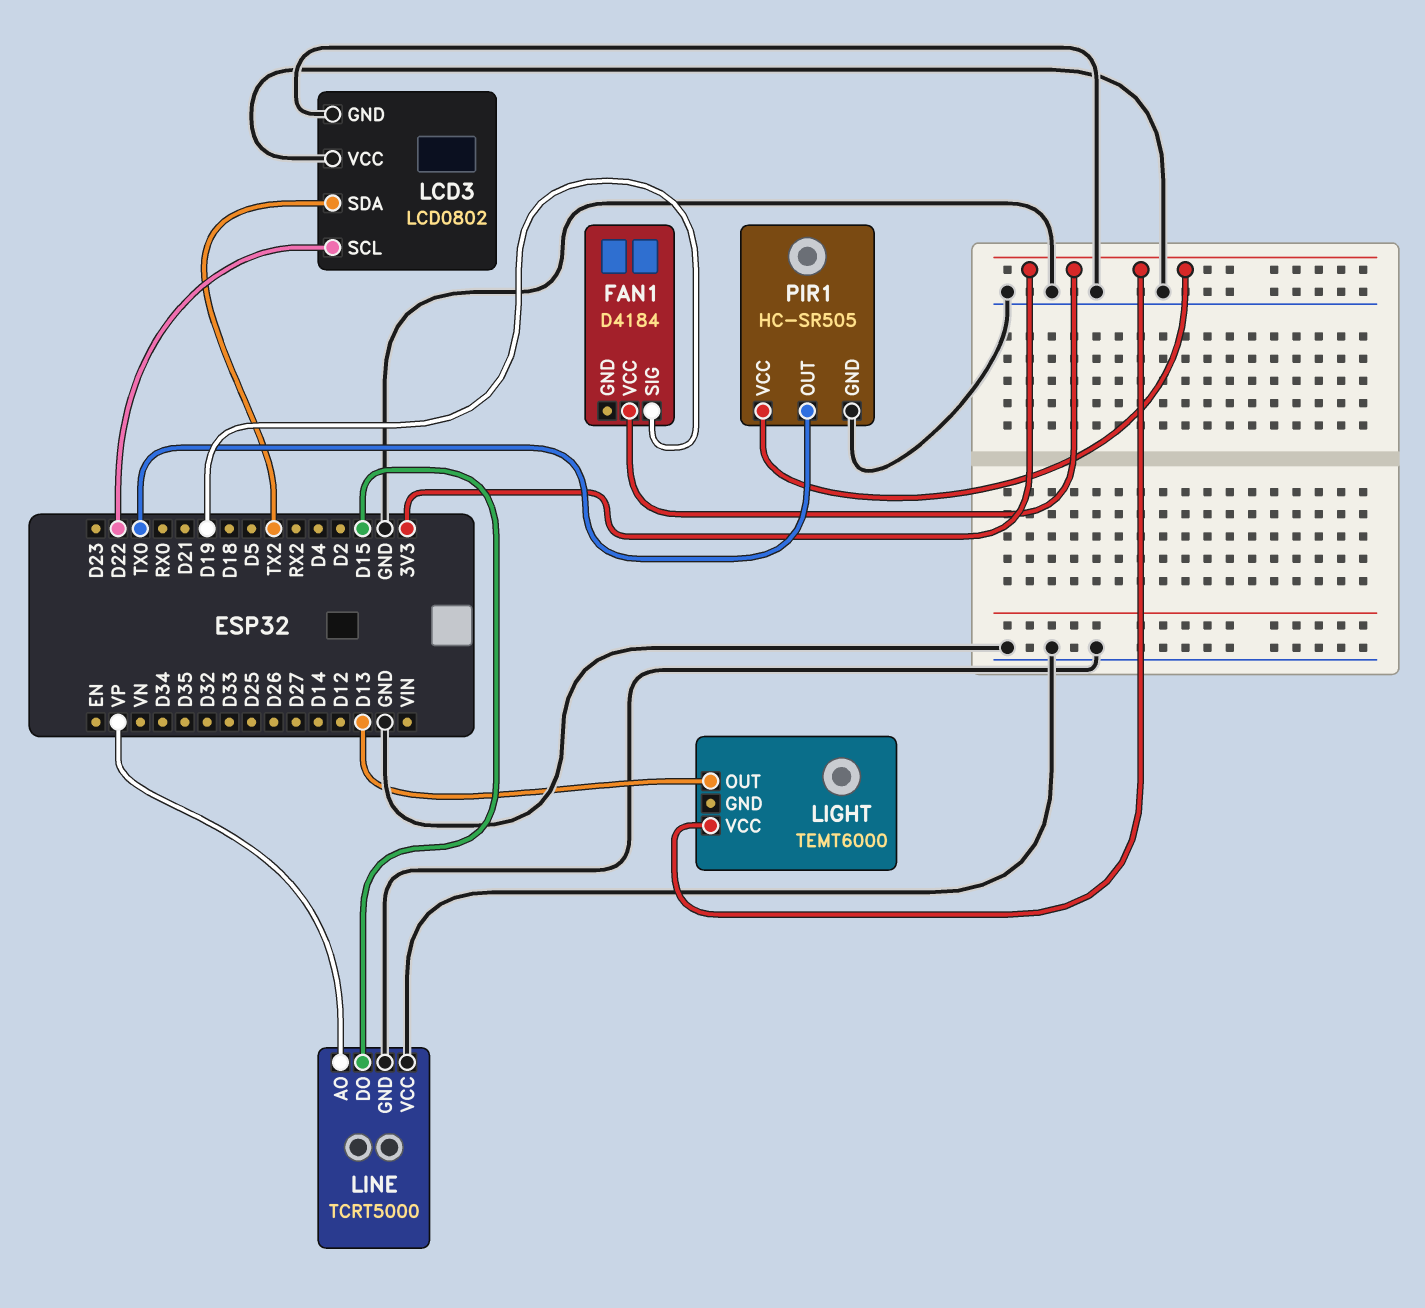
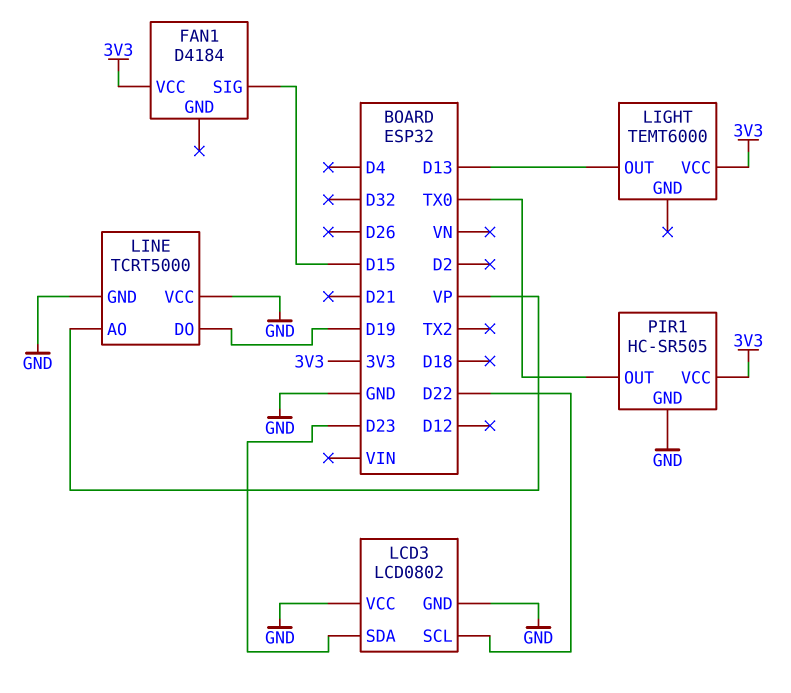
FAN1 pin SIG: D19 -> D15
LCD3 pin SDA: TX2 -> D23
LINE pin DO: D15 -> D19

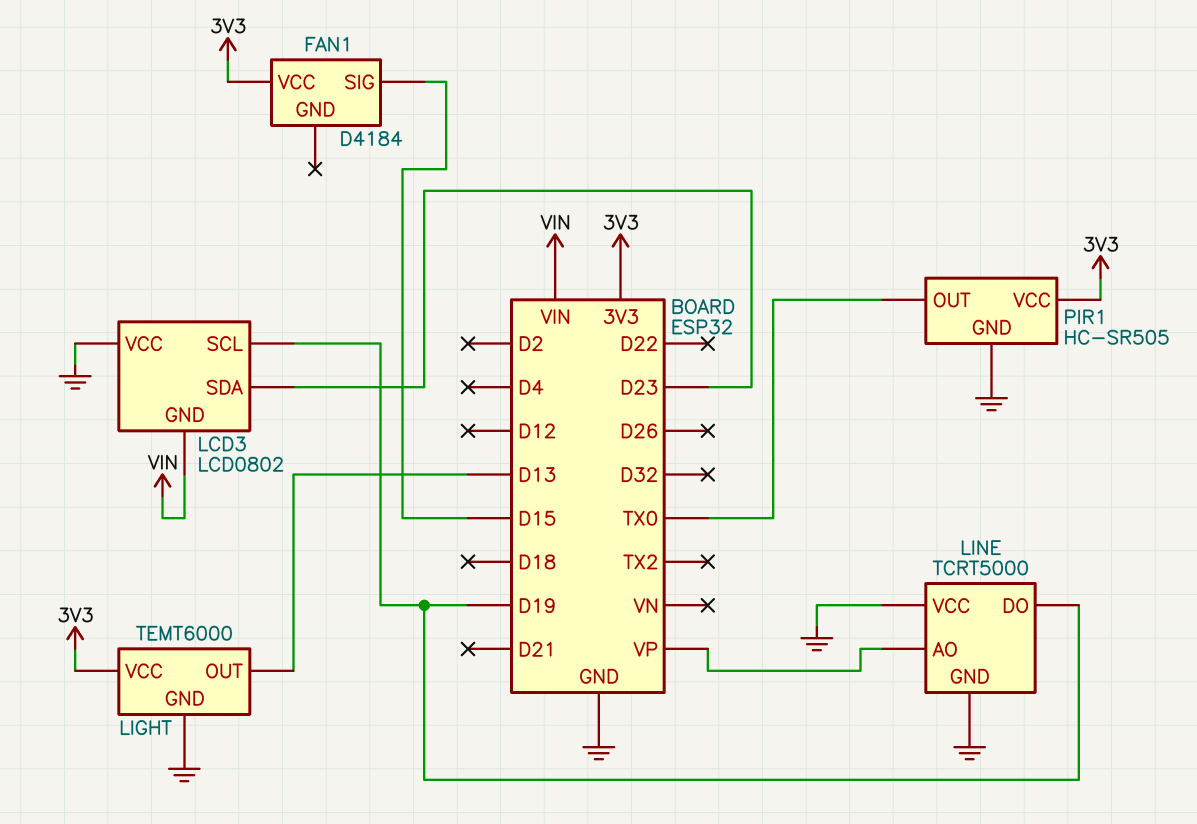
LCD3 pin GND: GND -> VIN
LCD3 pin SCL: D22 -> D19
LIGHT pin GND: none -> GND

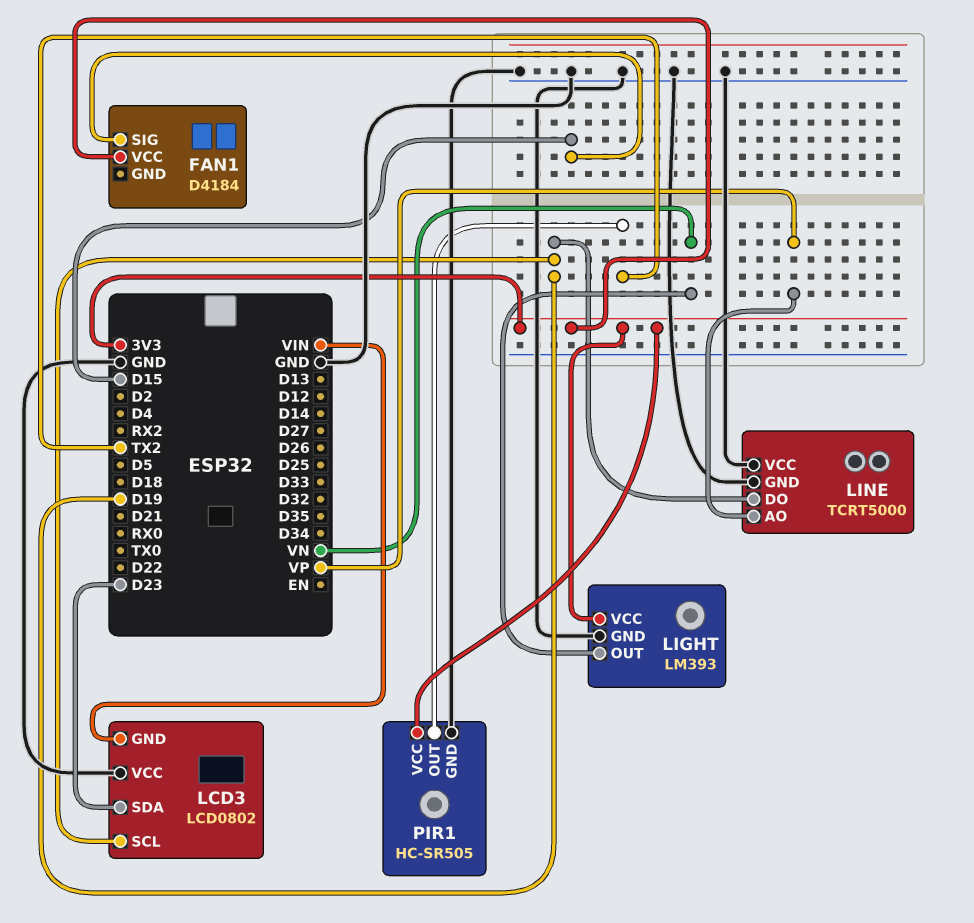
LIGHT: TEMT6000 -> LM393
LIGHT pin OUT: D13 -> VN
PIR1 pin OUT: TX0 -> TX2

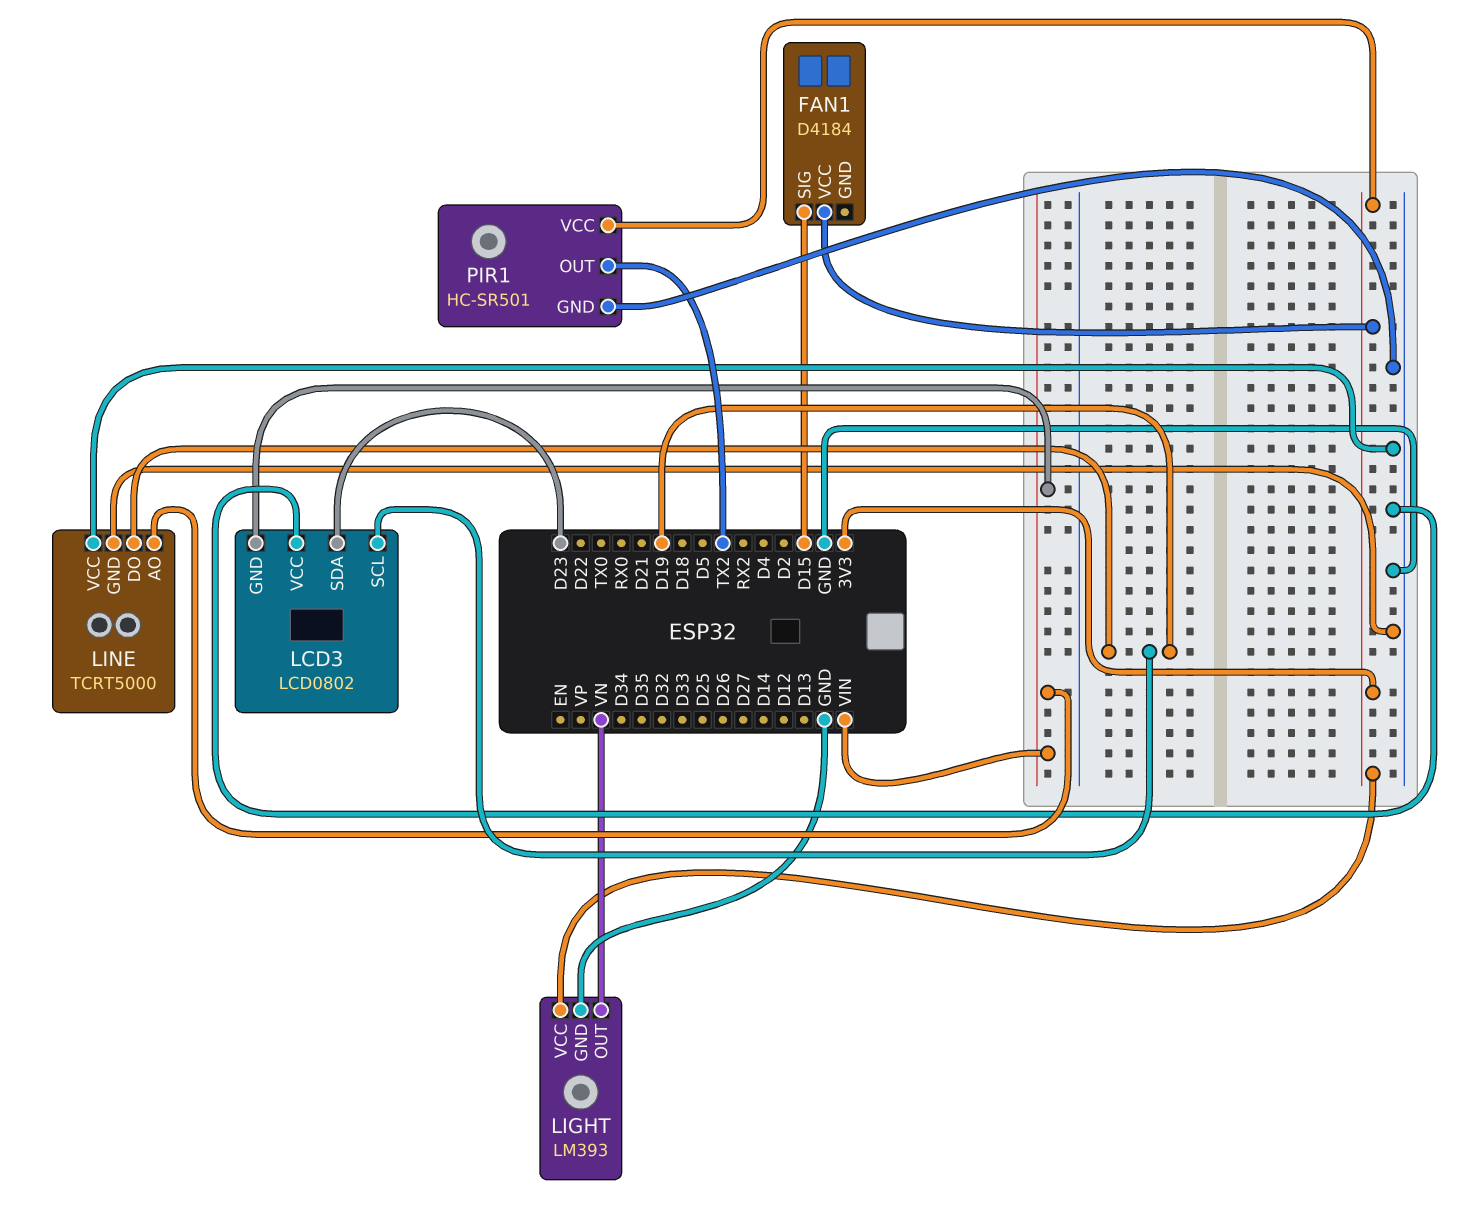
LINE pin AO: VP -> VIN
PIR1: HC-SR505 -> HC-SR501

